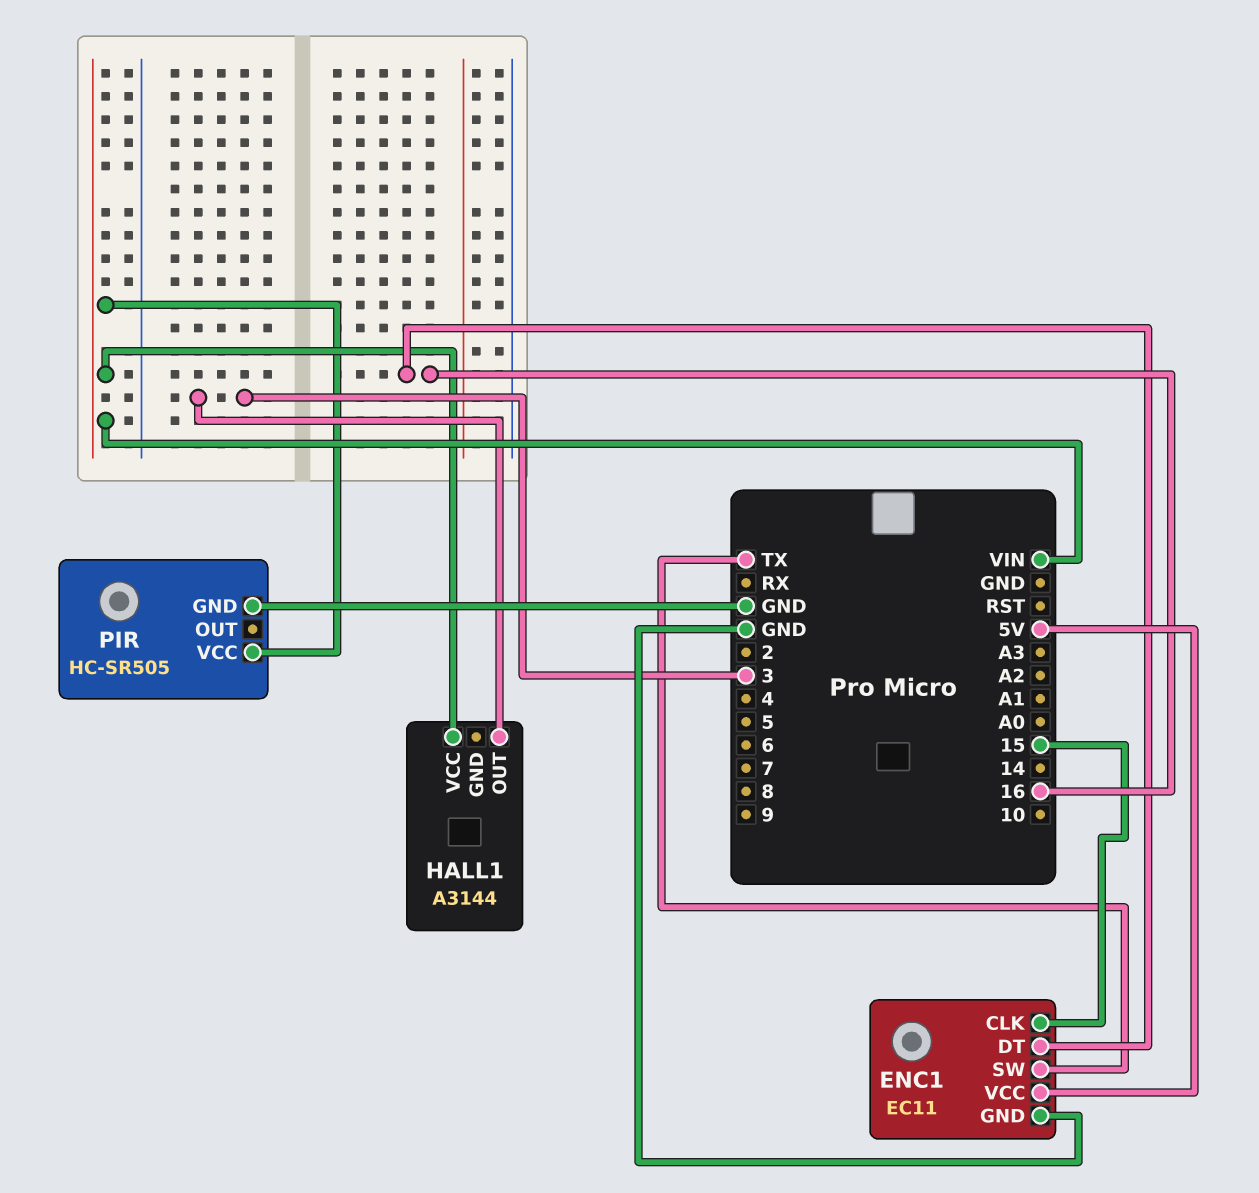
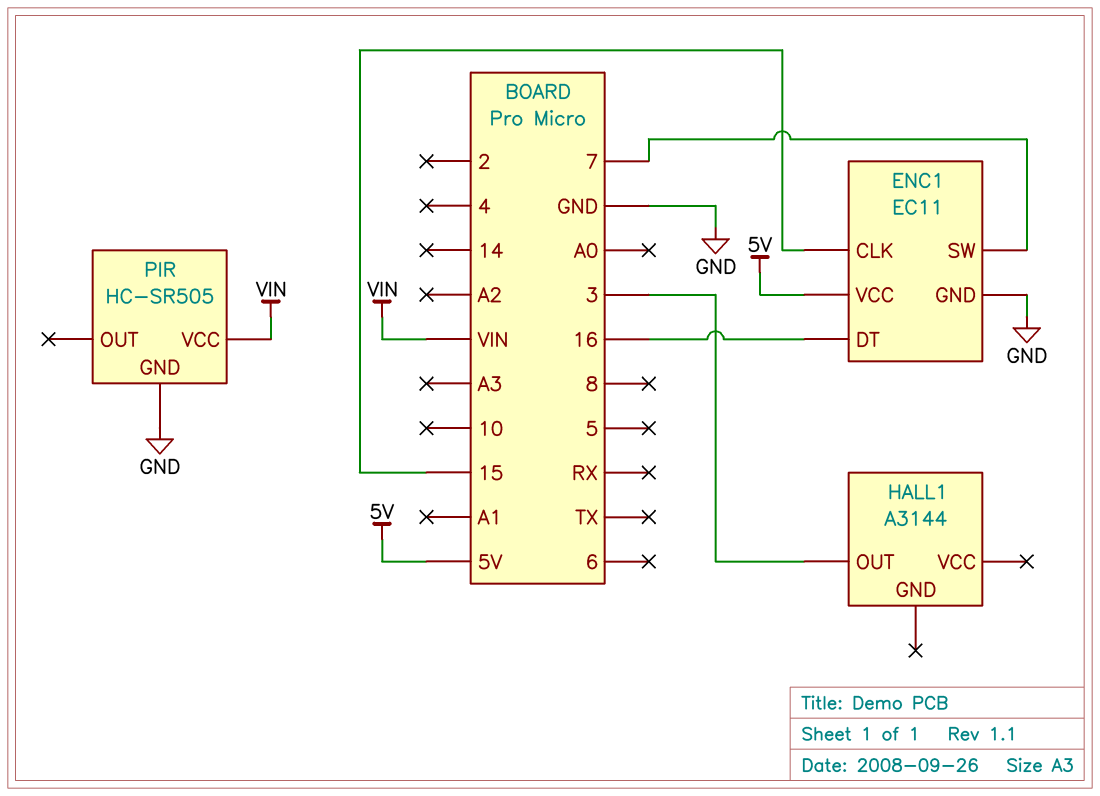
ENC1 pin SW: TX -> 7
HALL1 pin VCC: VIN -> none

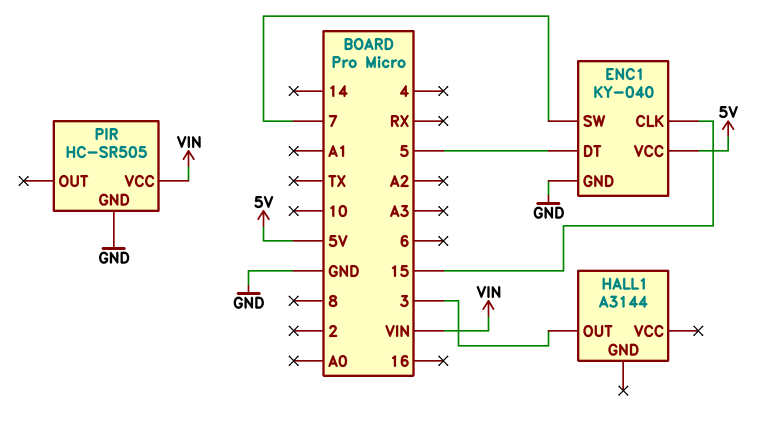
ENC1: EC11 -> KY-040
ENC1 pin DT: 16 -> 5

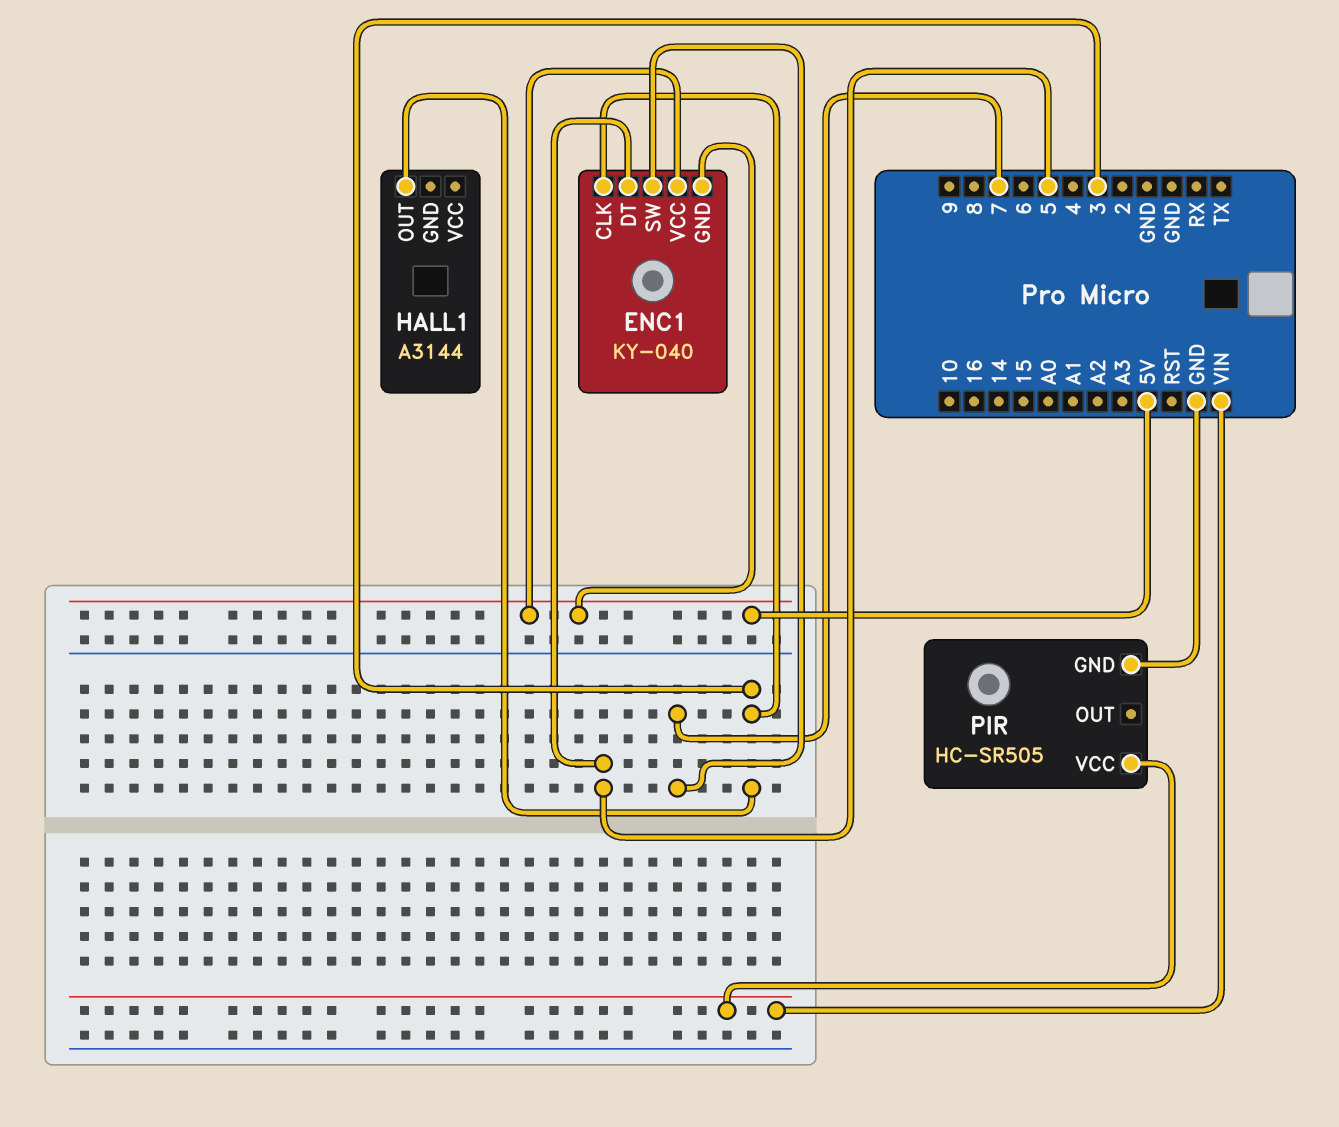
ENC1 pin CLK: 15 -> 3
ENC1 pin GND: GND -> 5V

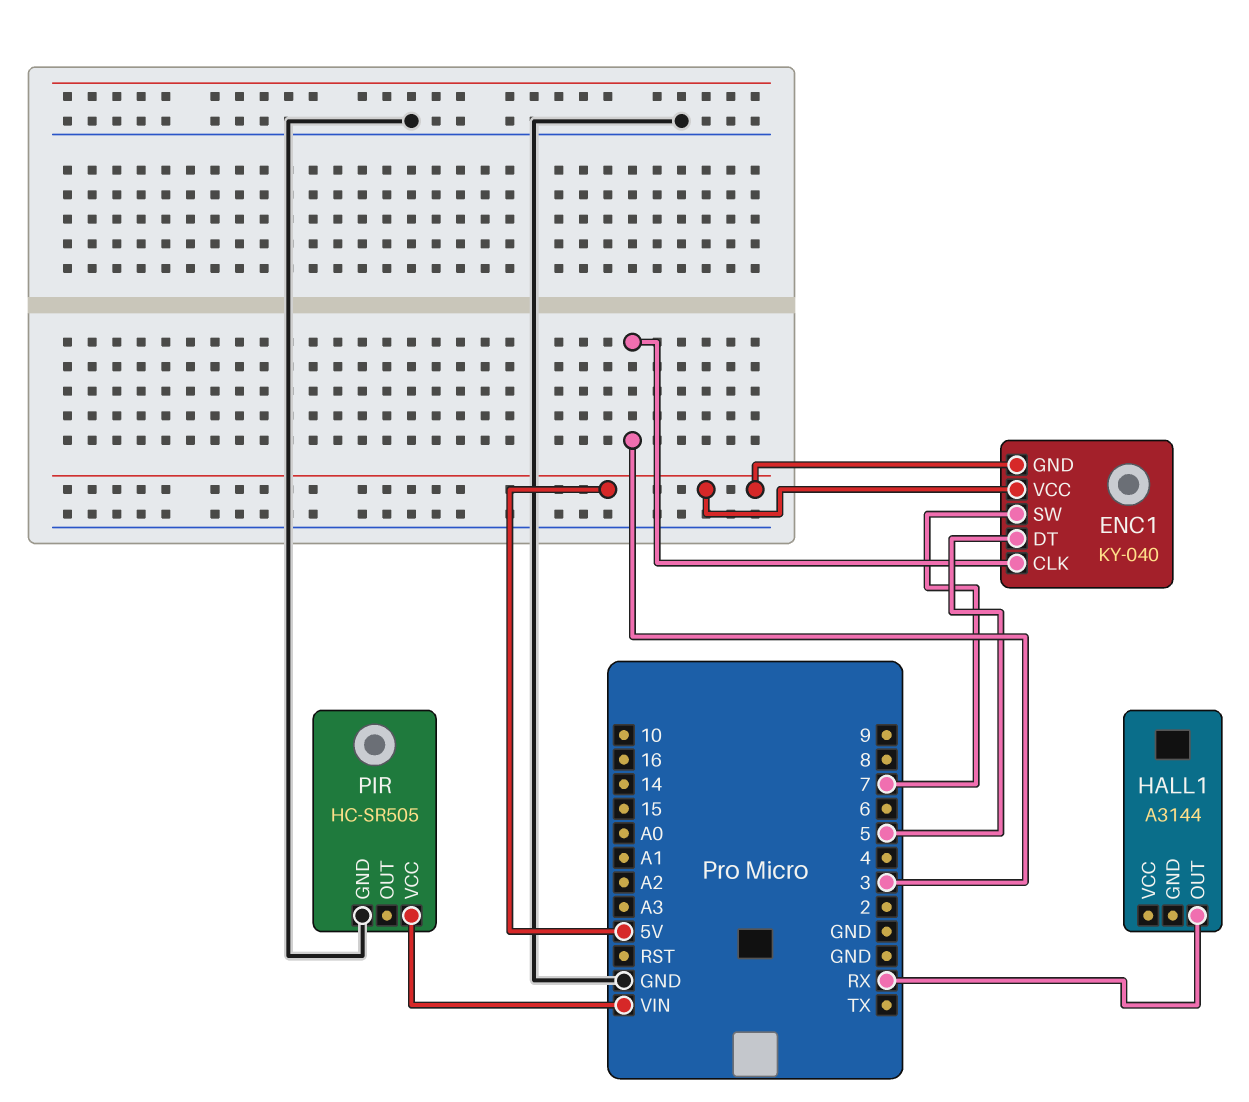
HALL1 pin OUT: 3 -> RX

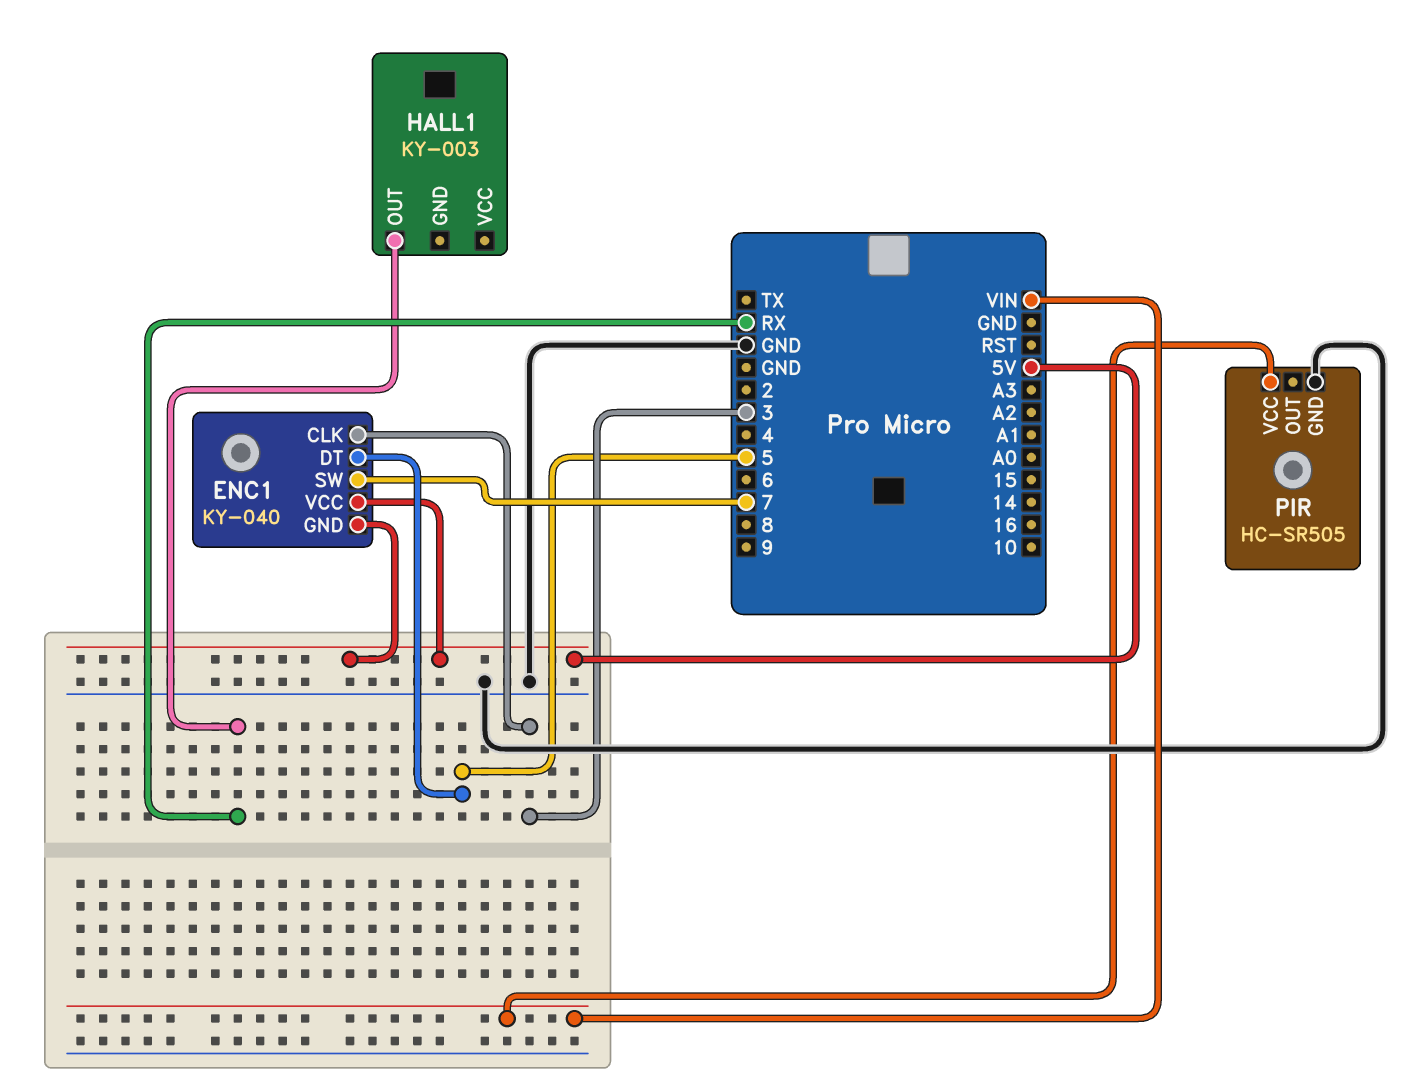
HALL1: A3144 -> KY-003

